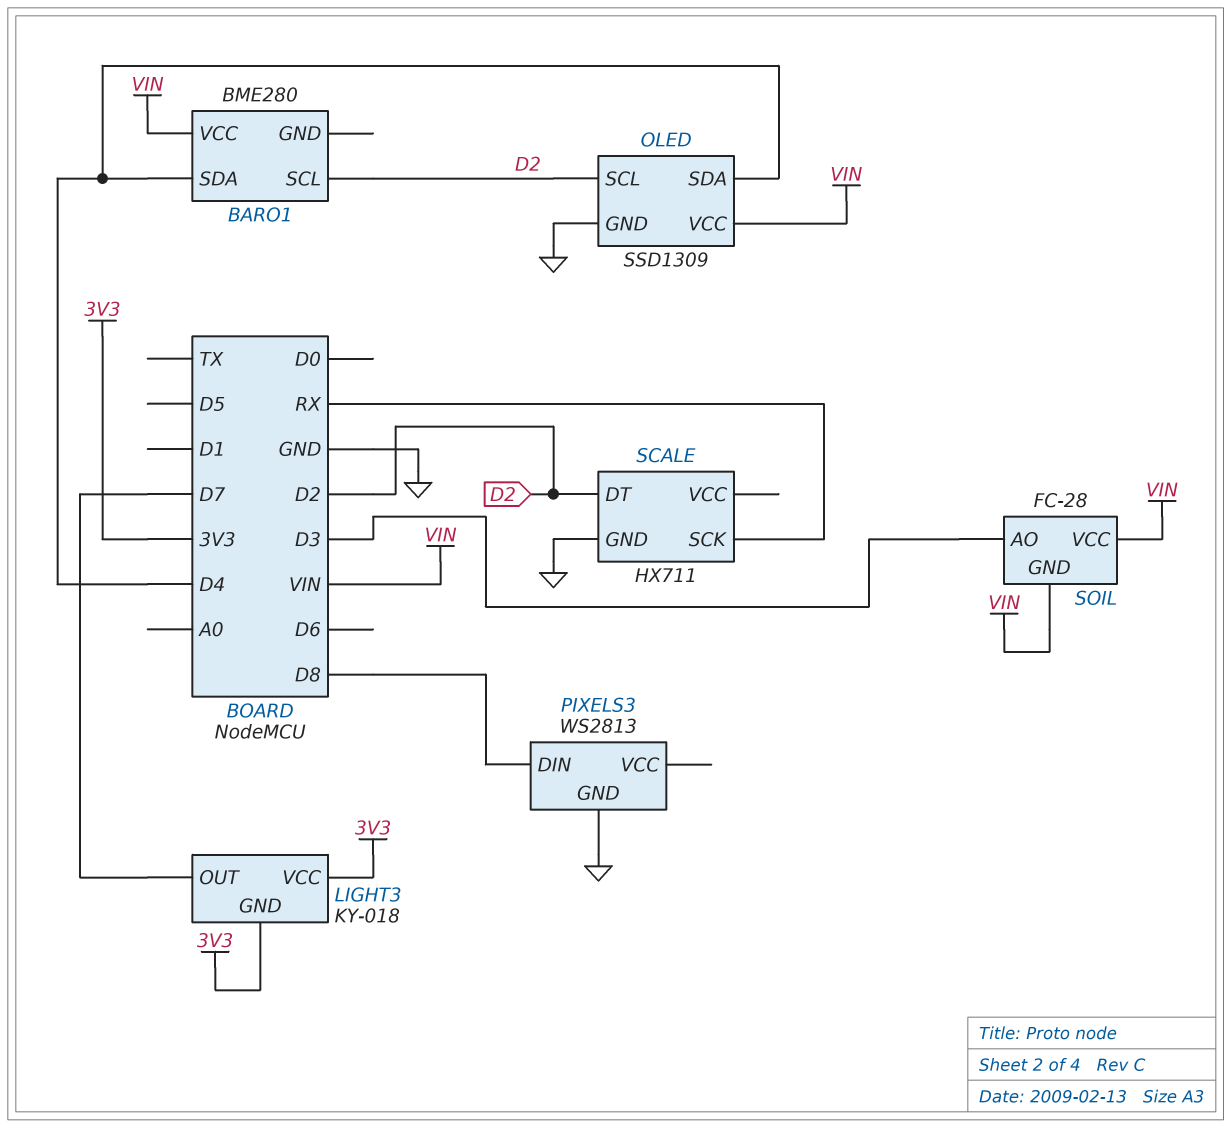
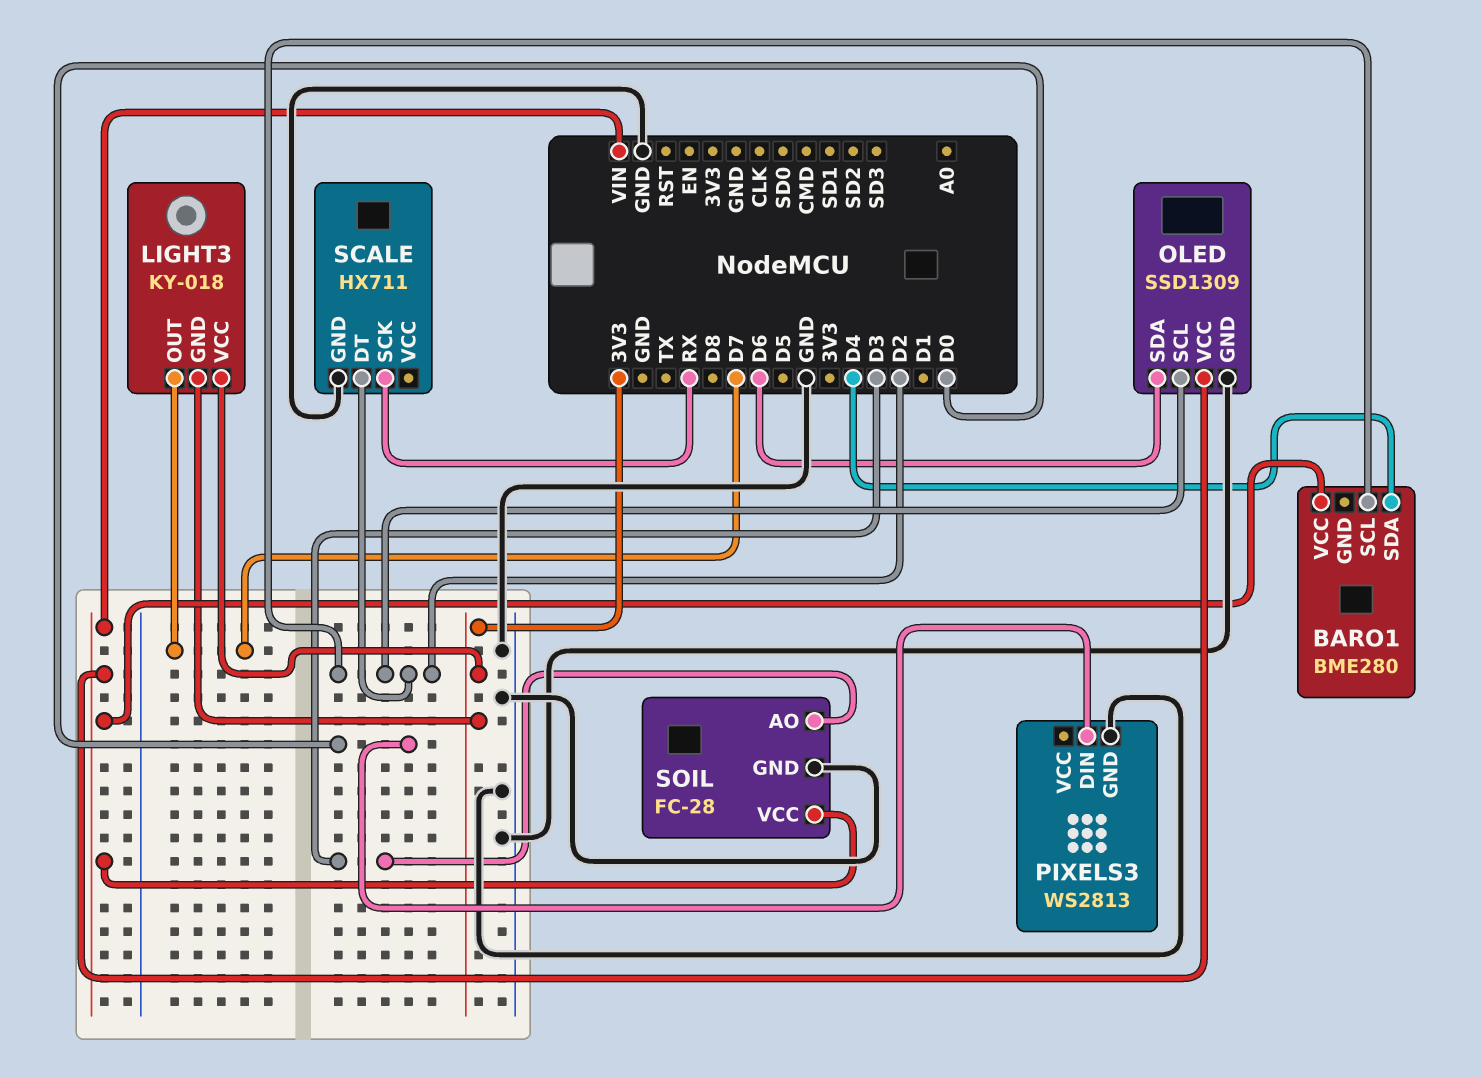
OLED pin SDA: D4 -> D6
PIXELS3 pin DIN: D8 -> D0
SOIL pin GND: VIN -> GND

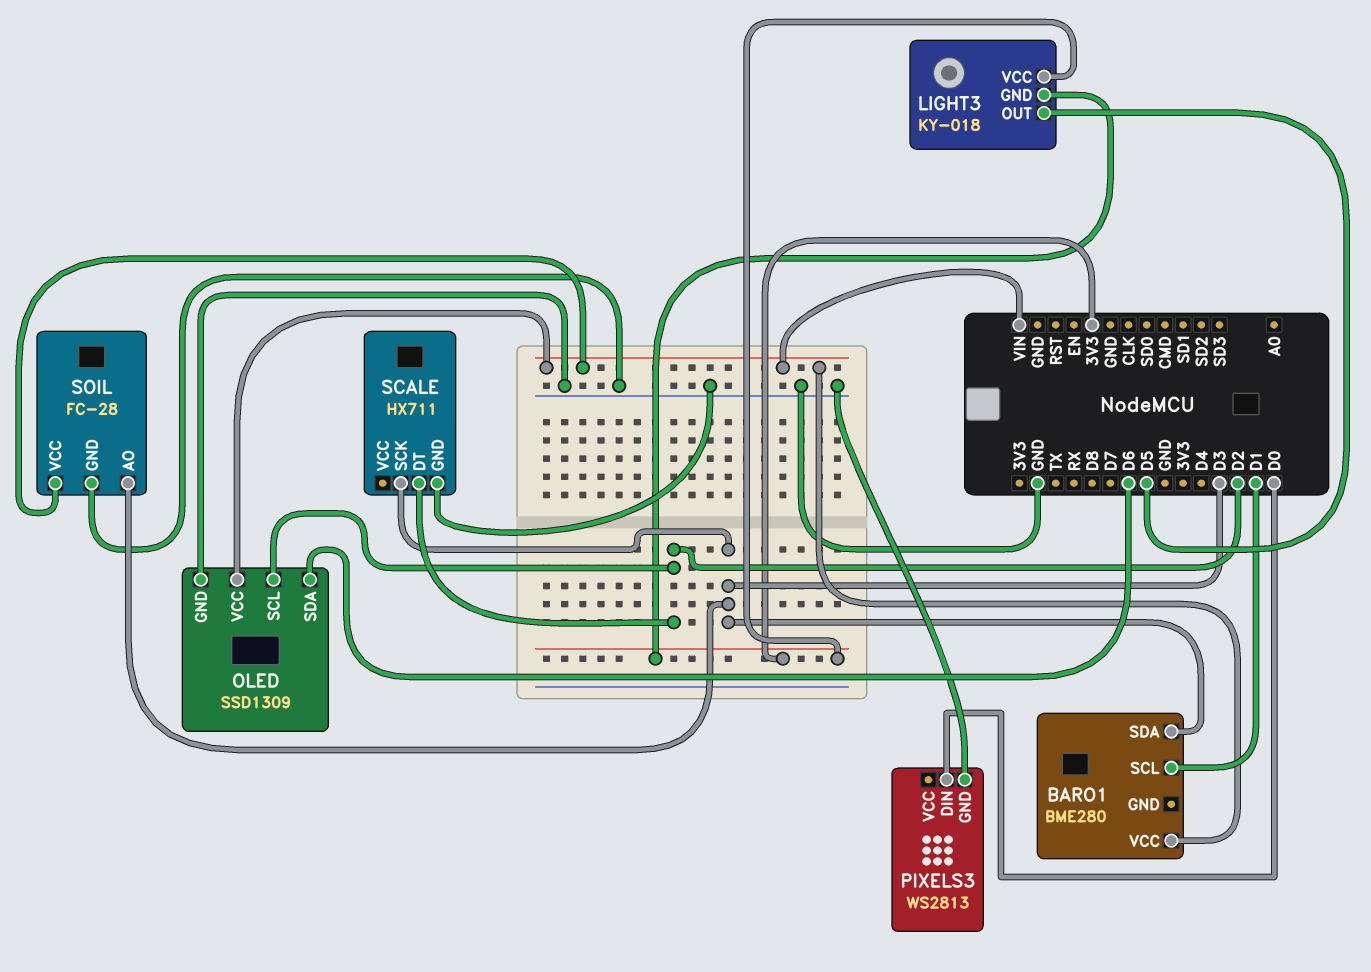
BARO1 pin SCL: D2 -> D1
BARO1 pin SDA: D4 -> D3
LIGHT3 pin OUT: D7 -> D5
SCALE pin SCK: RX -> D3

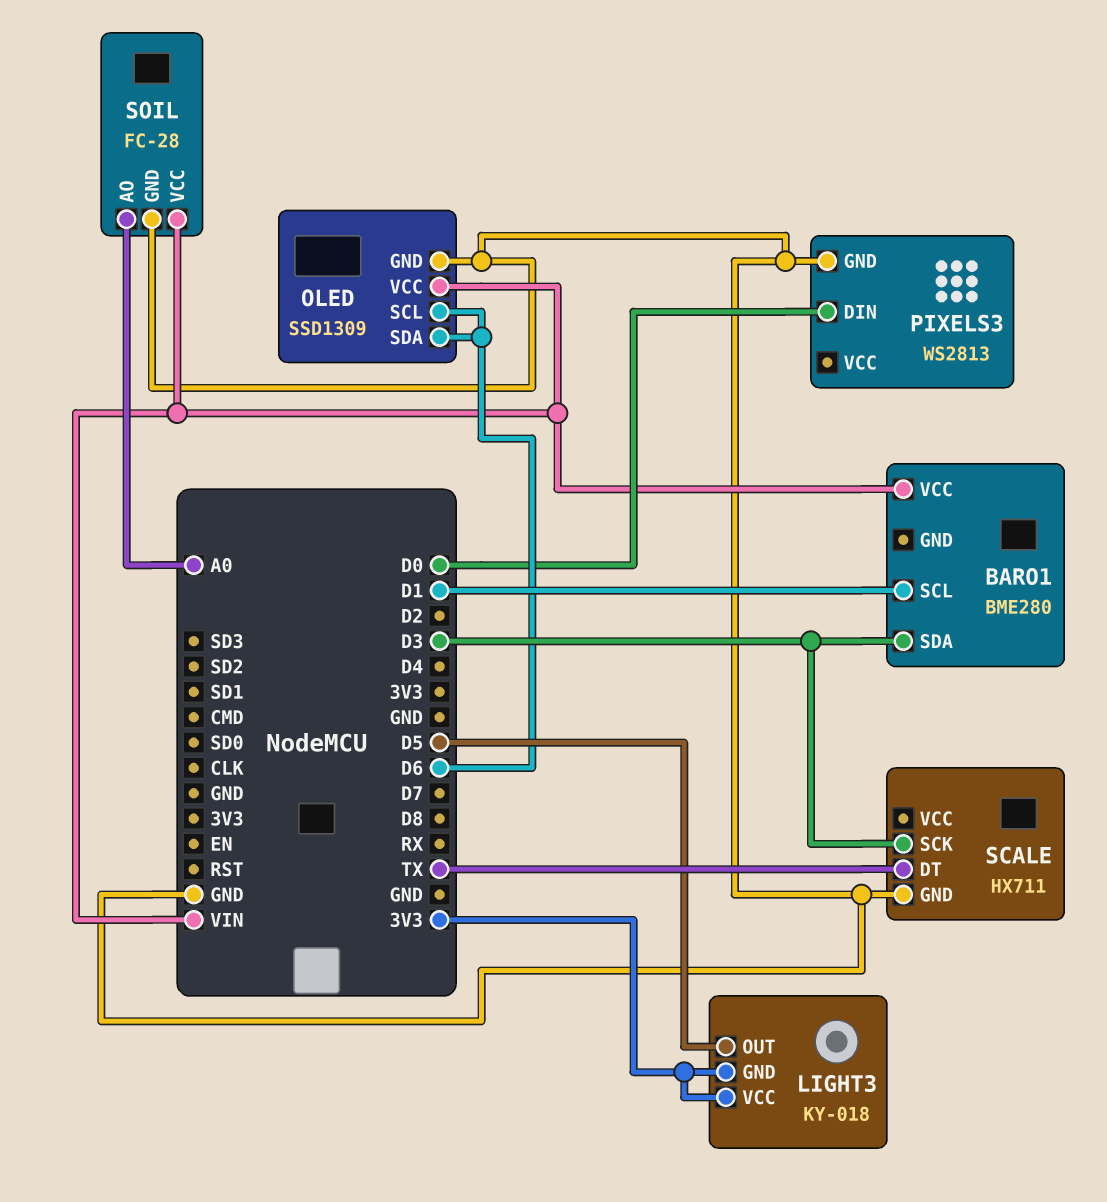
OLED pin SCL: D2 -> D6
SCALE pin DT: D2 -> TX
SOIL pin AO: D3 -> A0

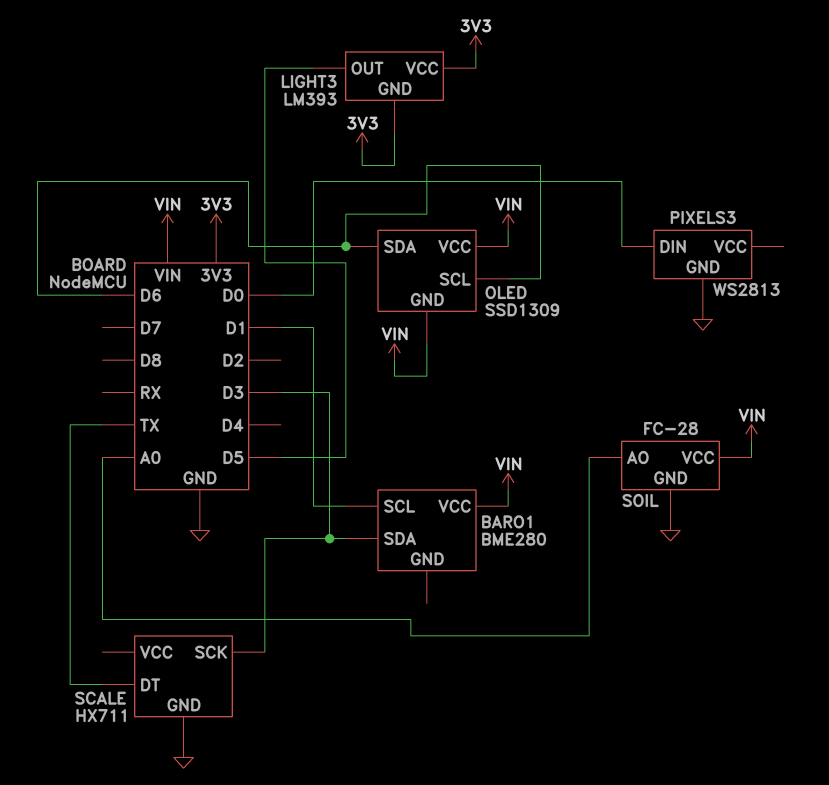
LIGHT3: KY-018 -> LM393
OLED pin GND: GND -> VIN

